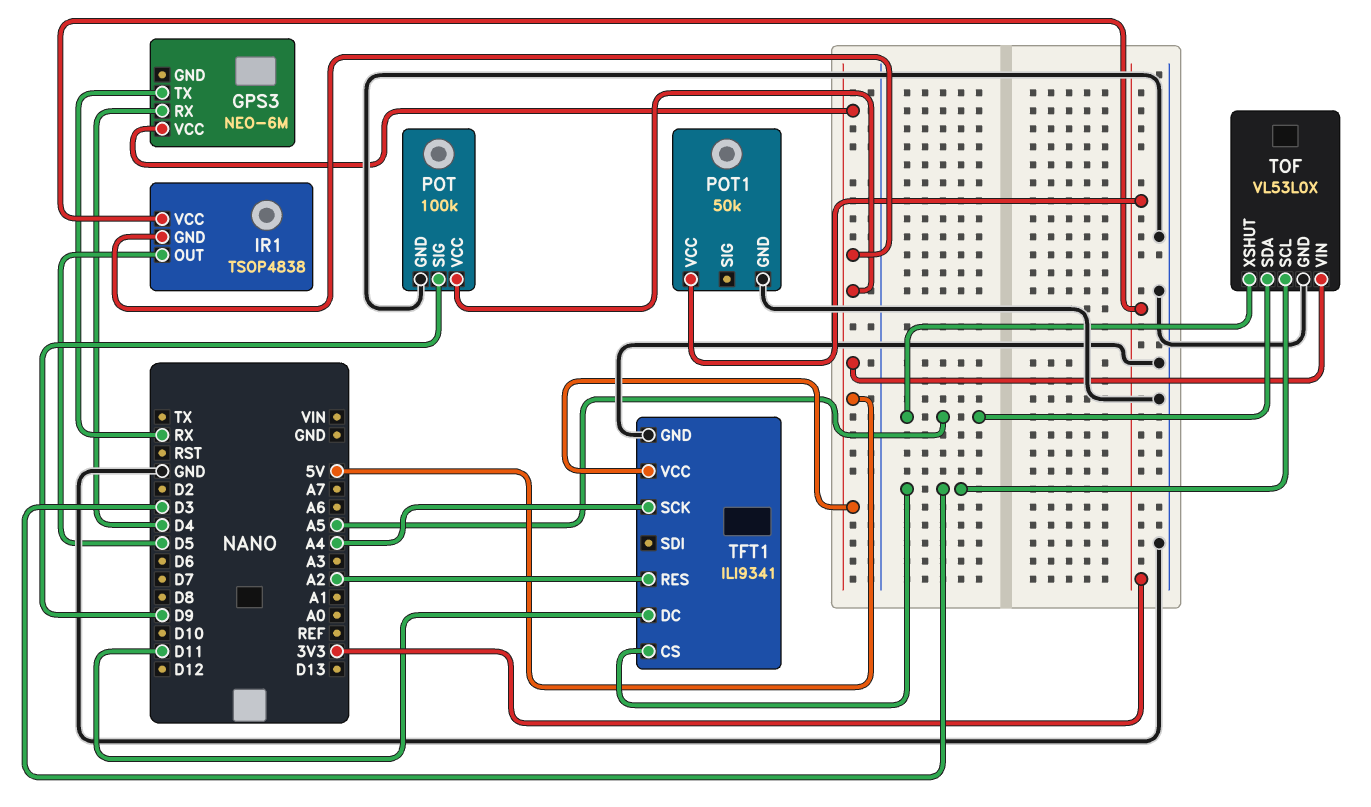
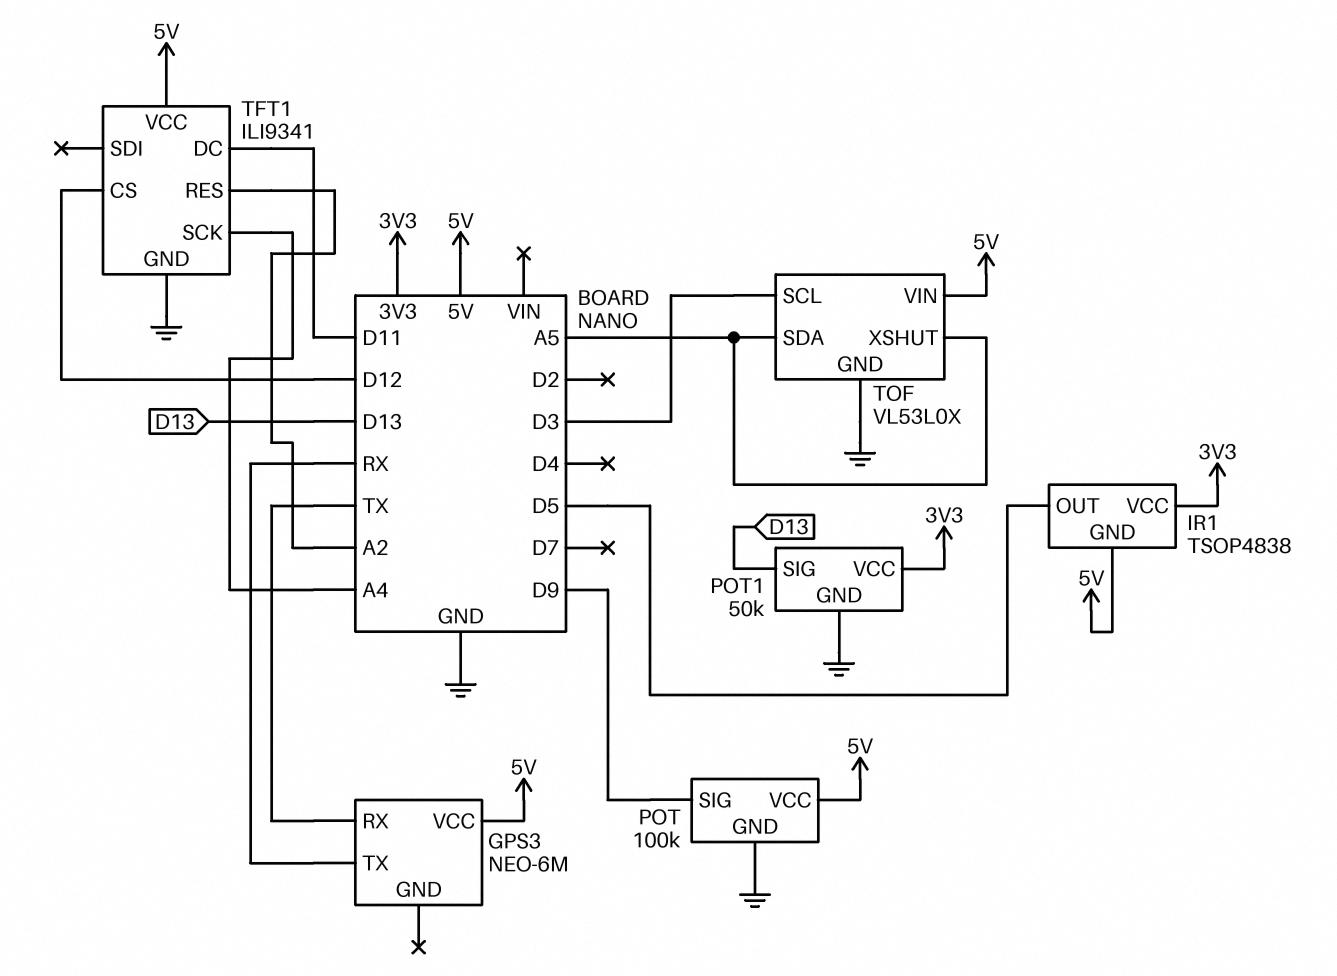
GPS3 pin RX: D4 -> TX
POT1 pin SIG: none -> D13
TFT1 pin CS: D3 -> D12

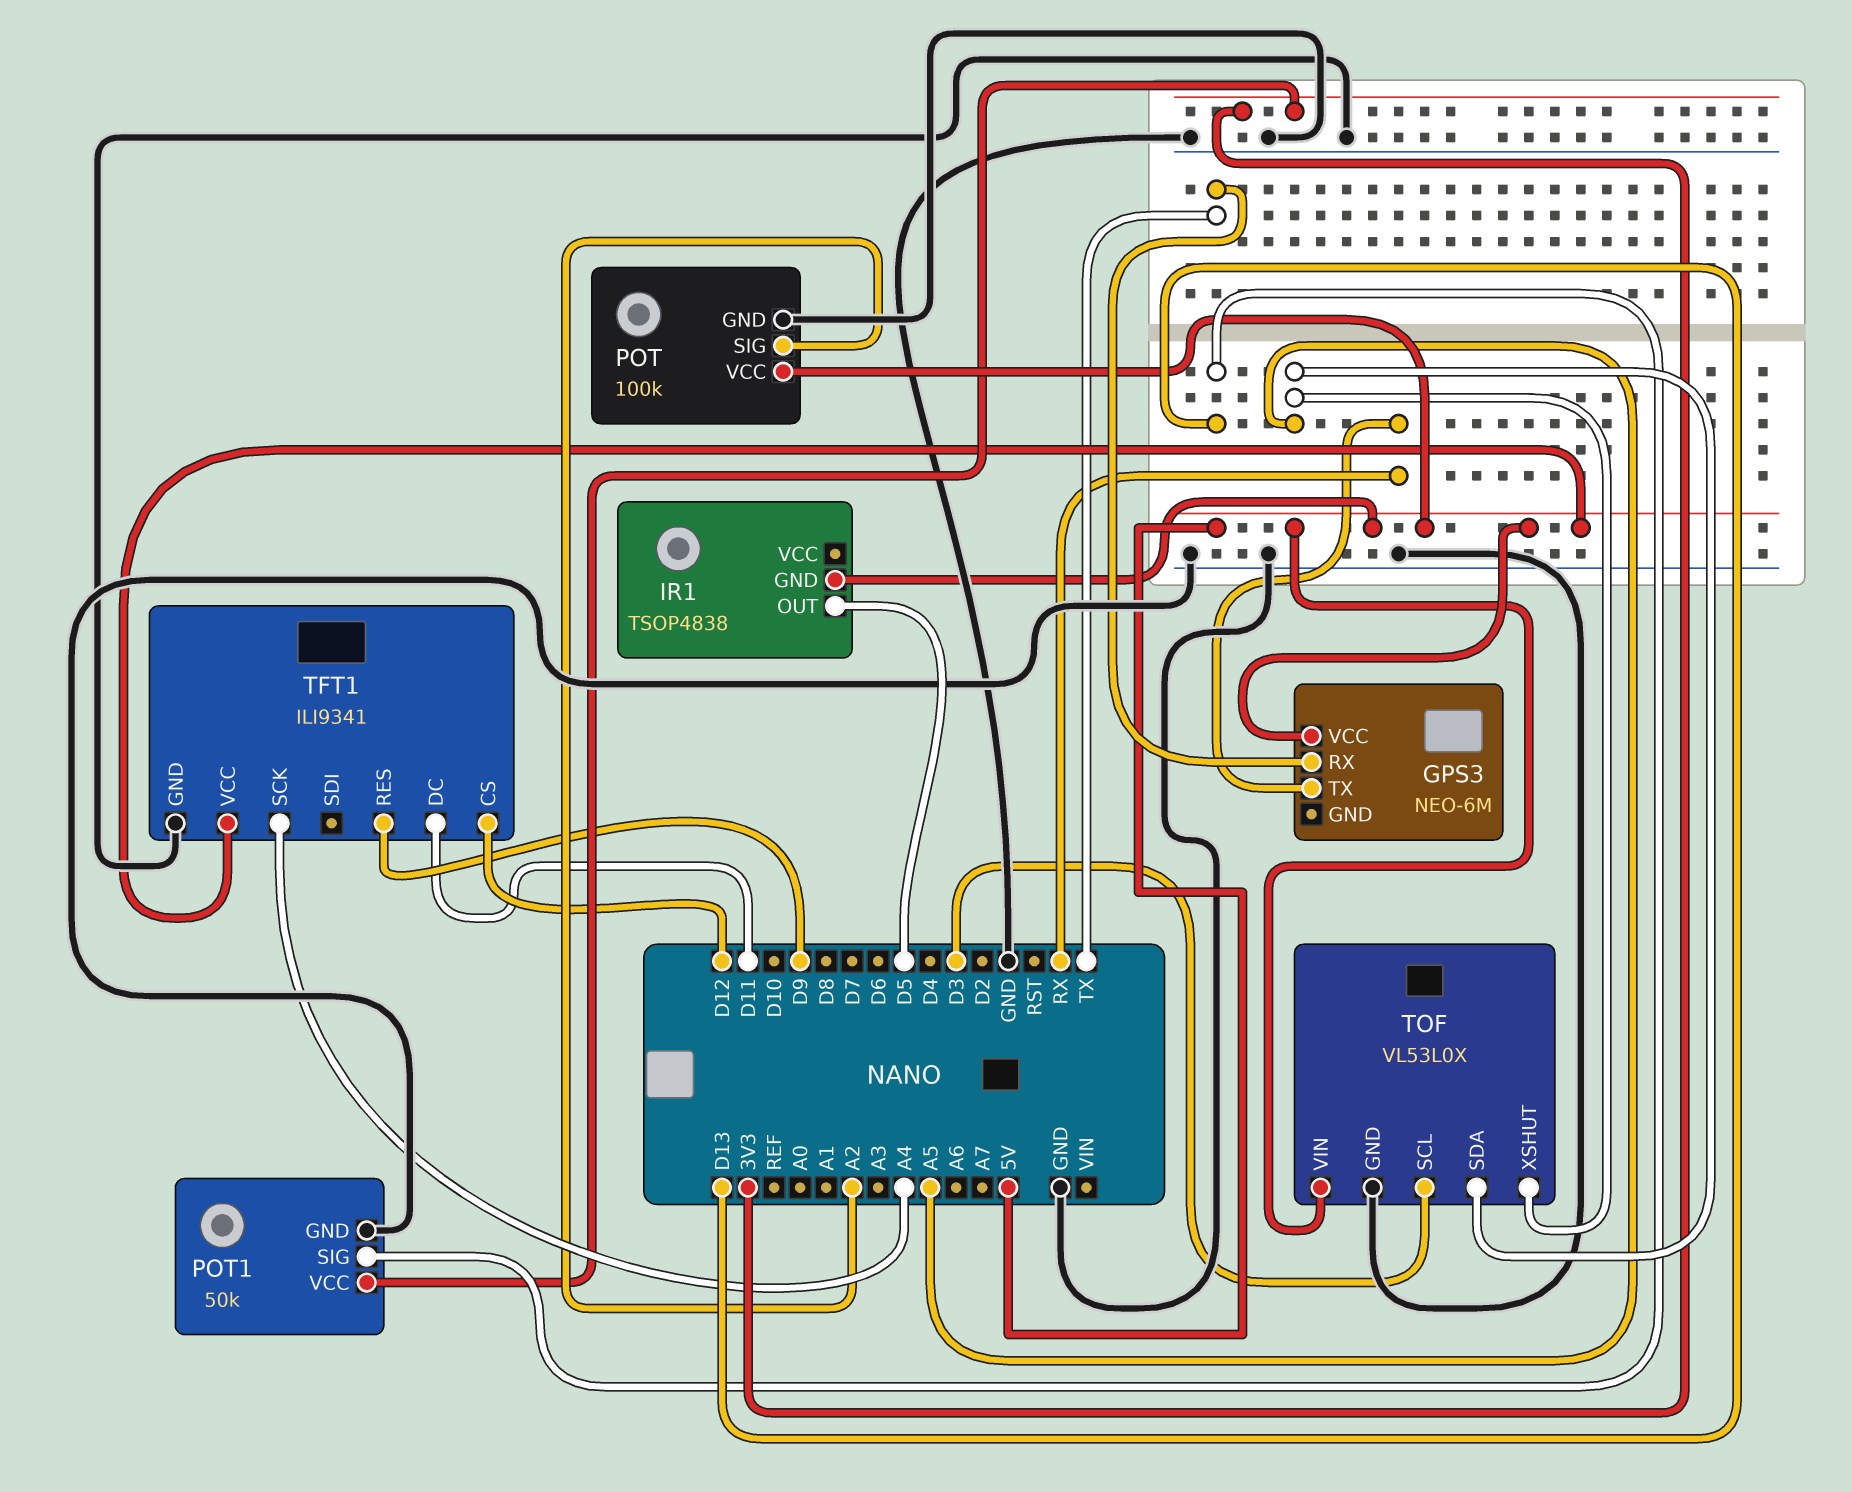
IR1 pin VCC: 3V3 -> none
POT pin SIG: D9 -> A2
TFT1 pin RES: A2 -> D9

